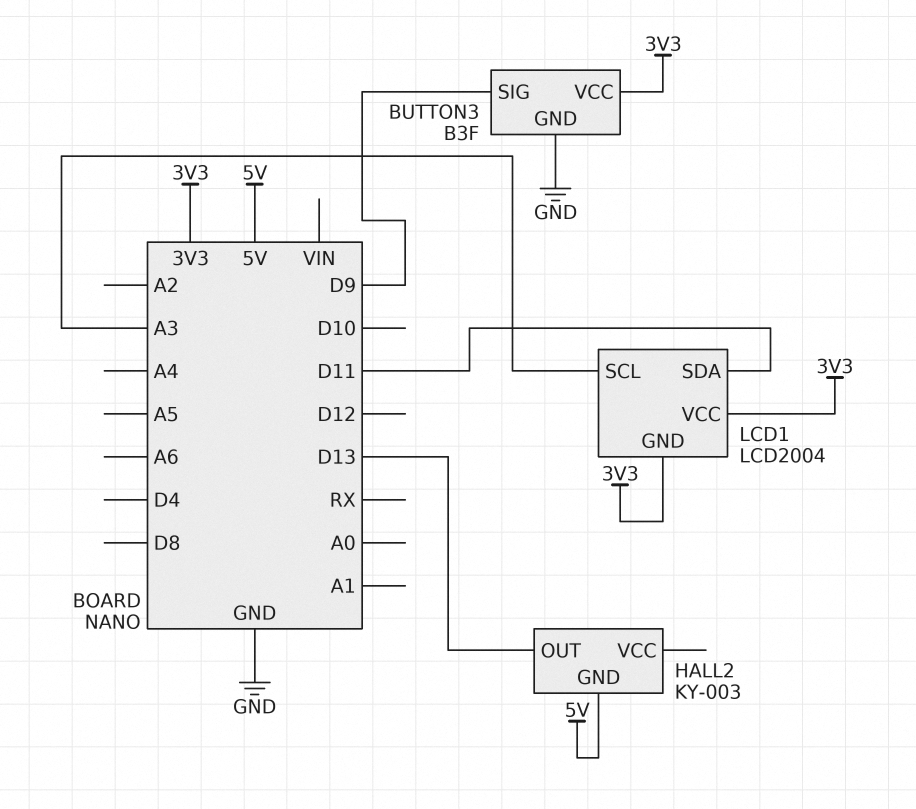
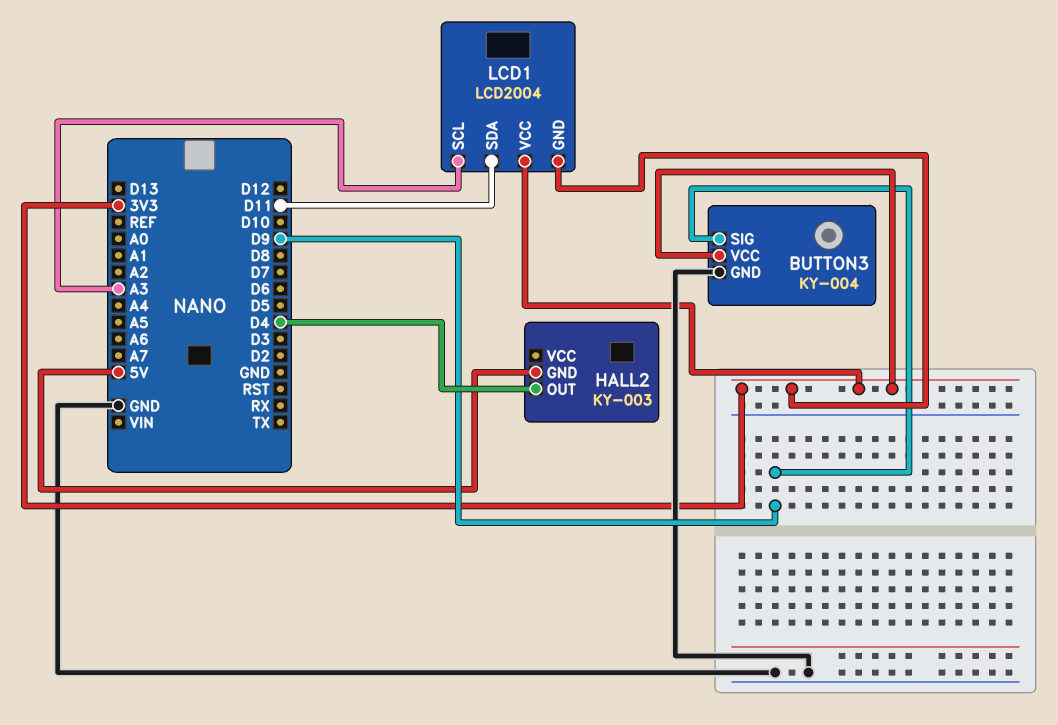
BUTTON3: B3F -> KY-004
HALL2 pin OUT: D13 -> D4

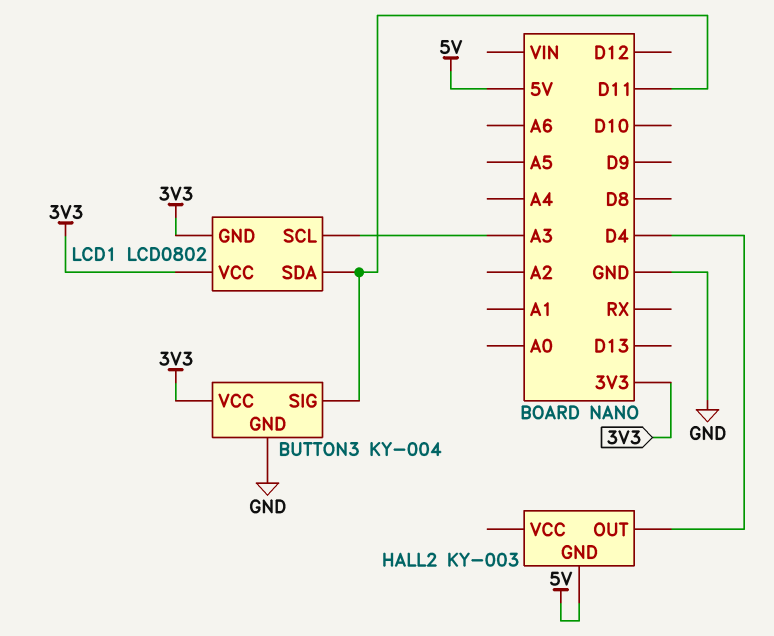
BUTTON3 pin SIG: D9 -> D11
LCD1: LCD2004 -> LCD0802

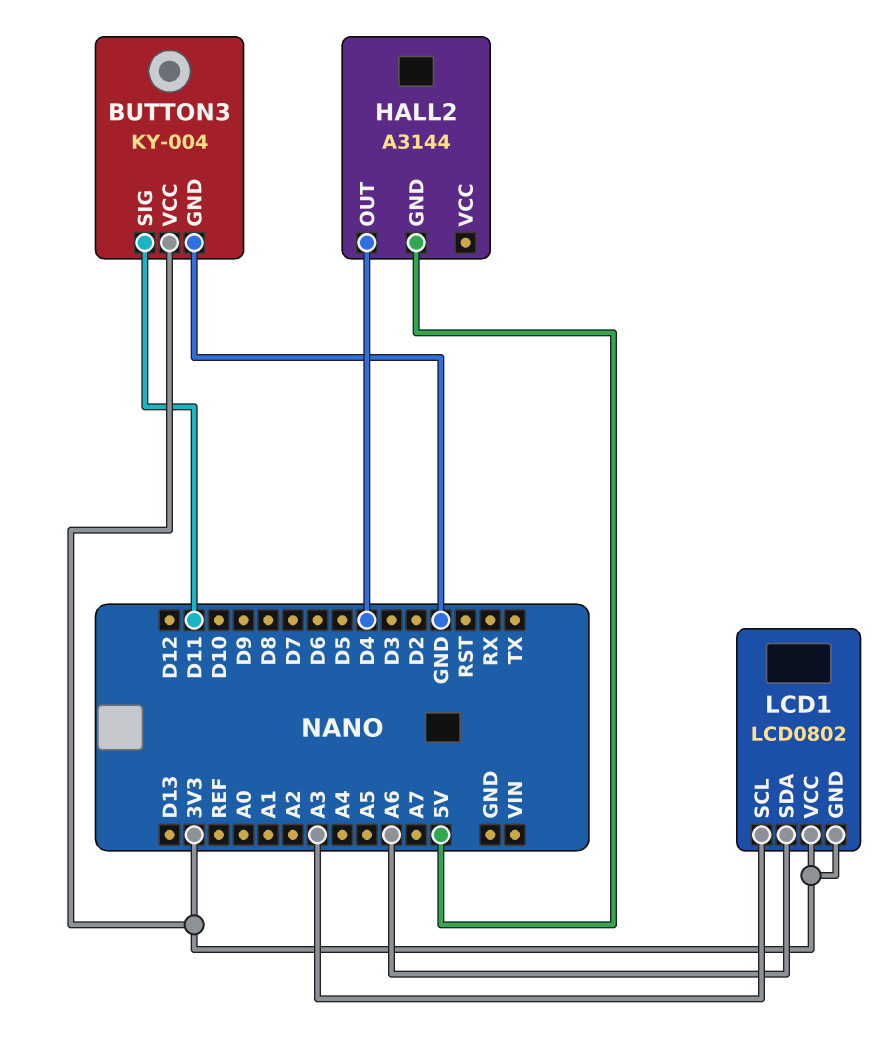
HALL2: KY-003 -> A3144
LCD1 pin SDA: D11 -> A6

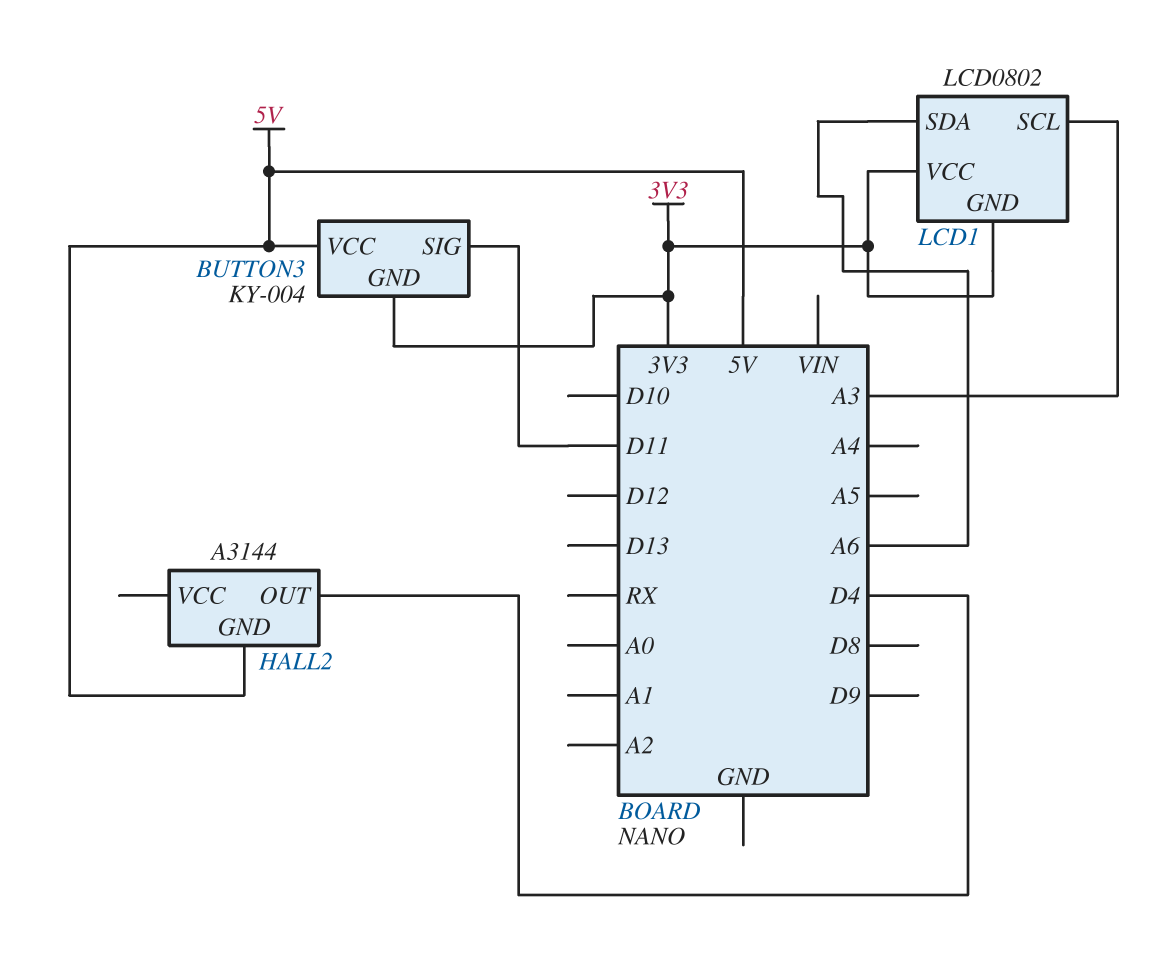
BUTTON3 pin GND: GND -> 3V3
BUTTON3 pin VCC: 3V3 -> 5V

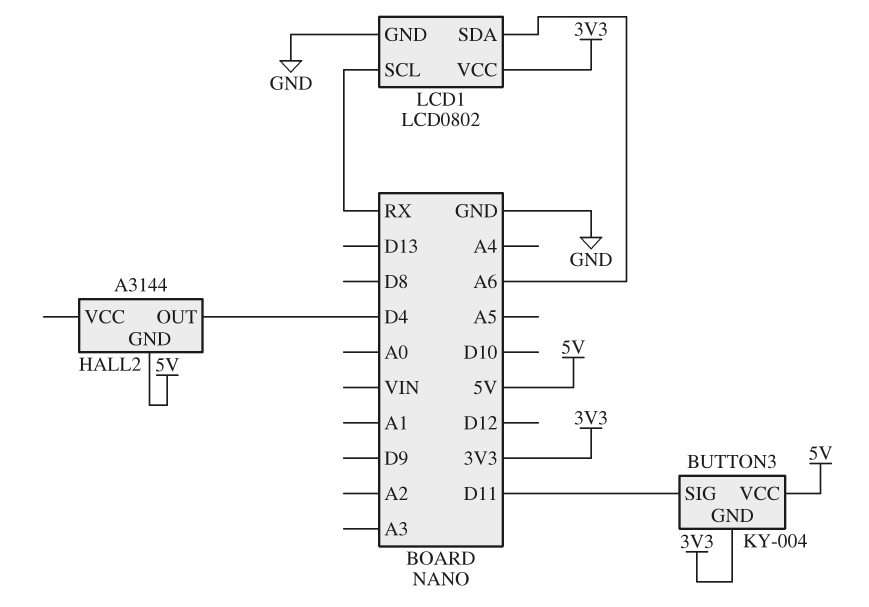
LCD1 pin GND: 3V3 -> GND
LCD1 pin SCL: A3 -> RX

